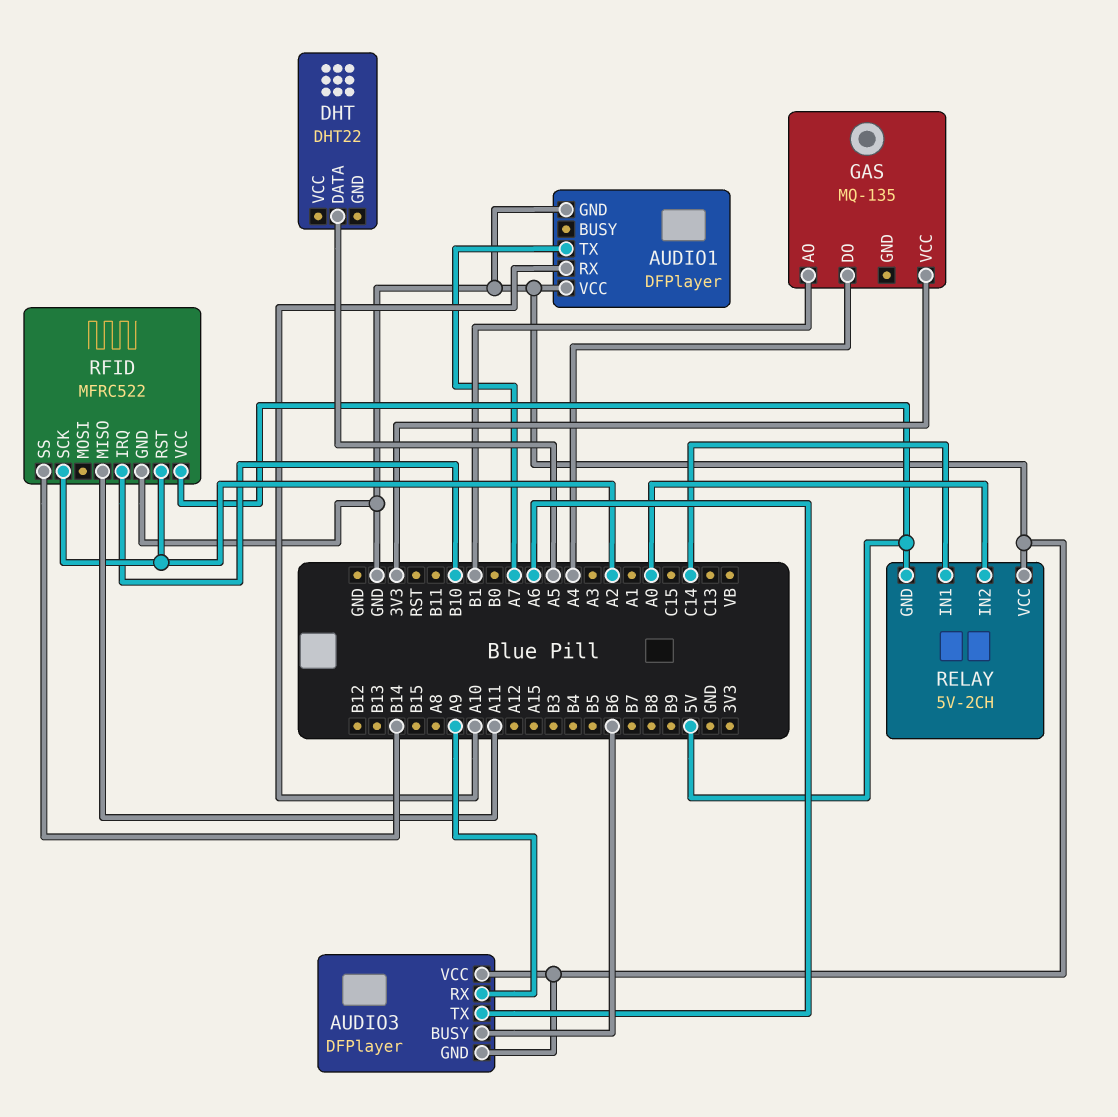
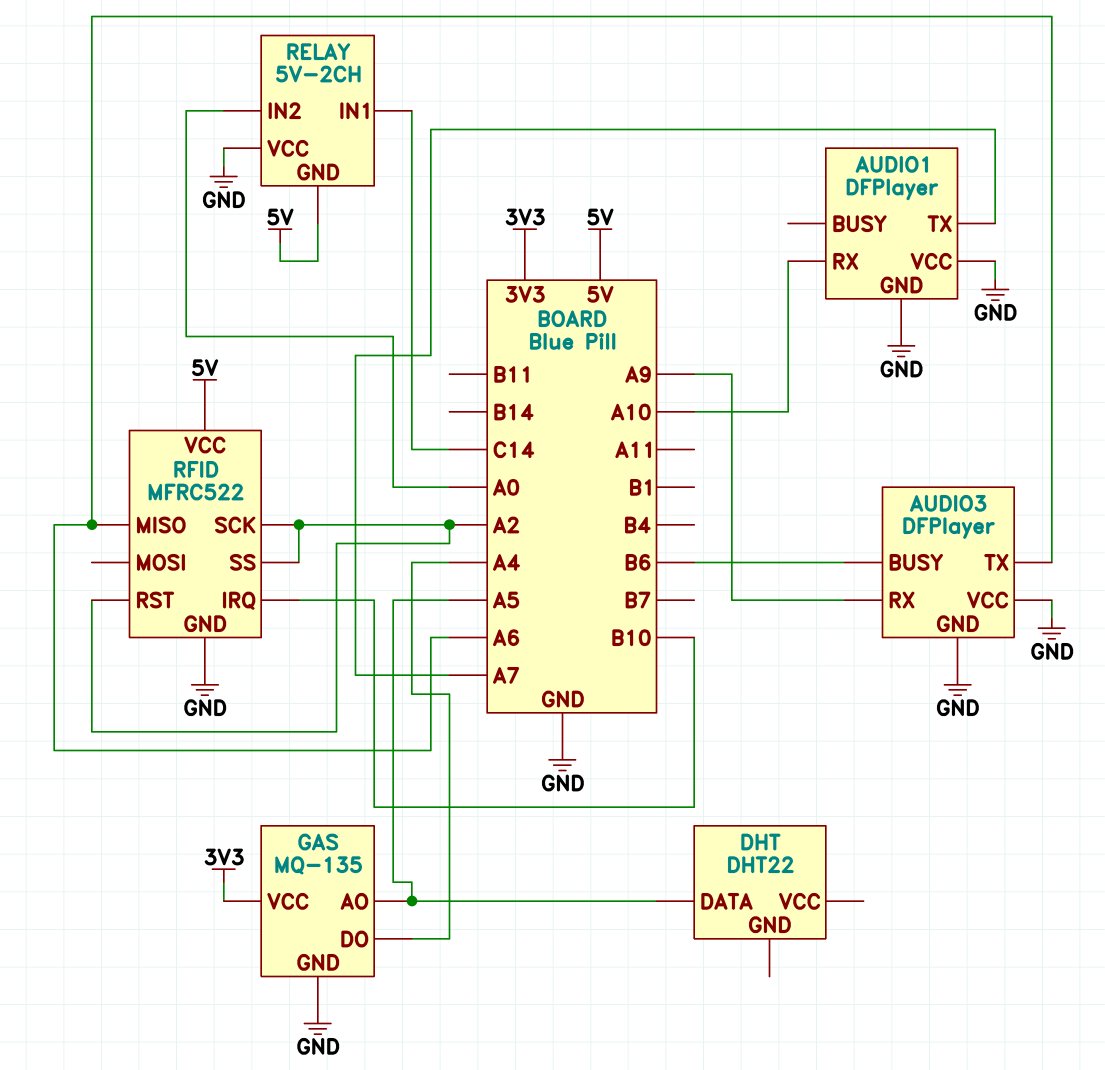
GAS pin AO: B1 -> A5
GAS pin GND: none -> GND
RFID pin MISO: A11 -> A6
RFID pin SS: B14 -> A2

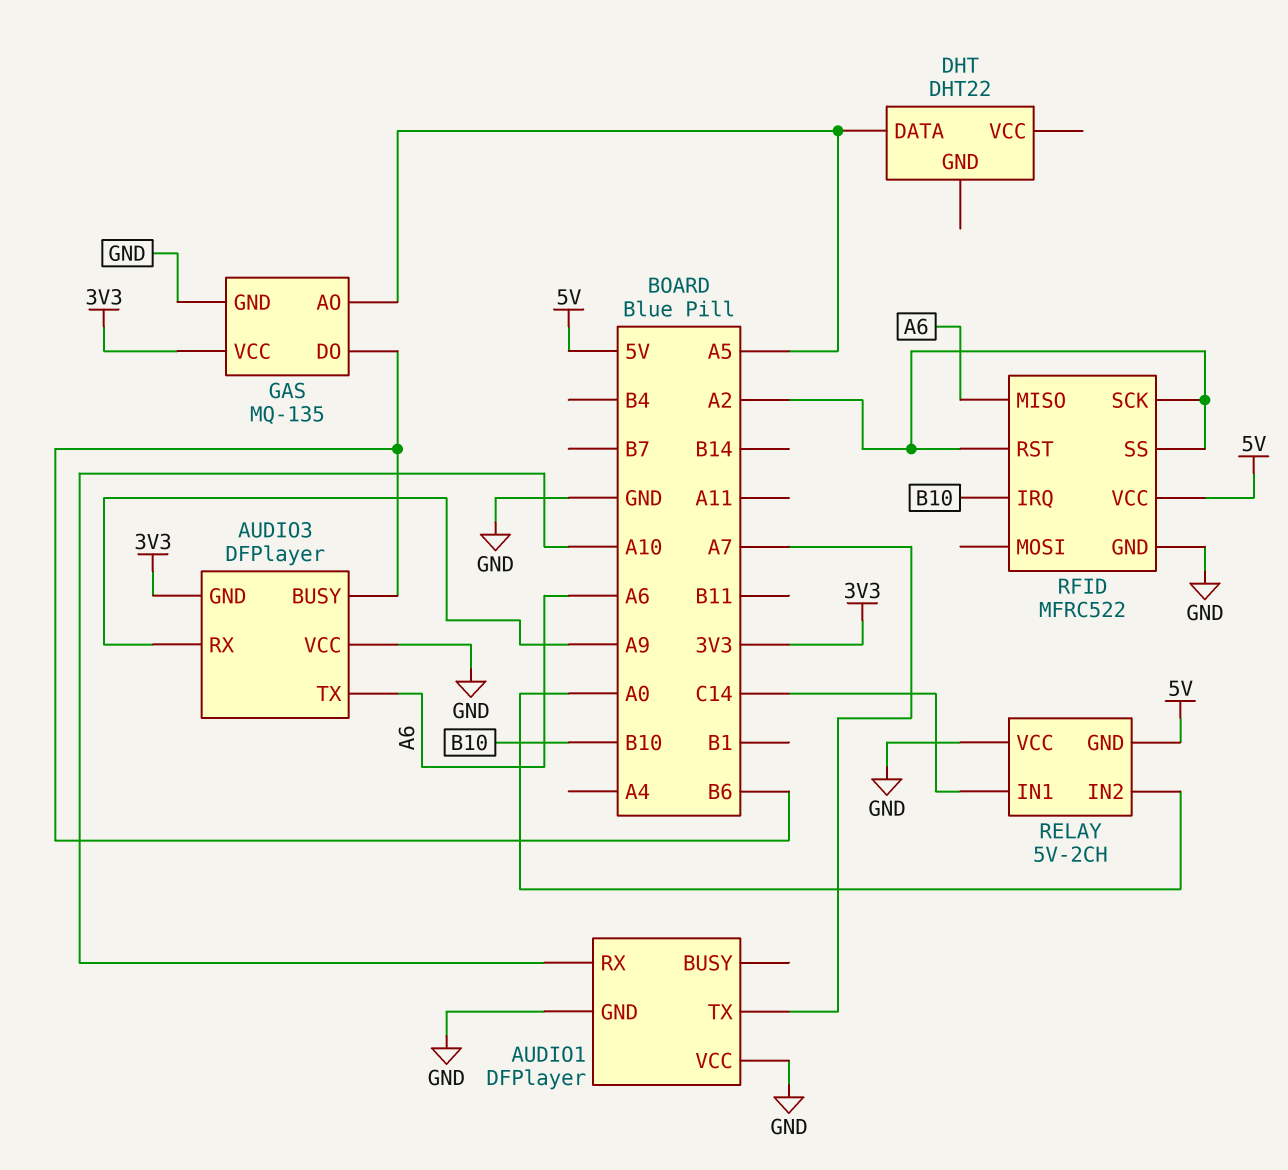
AUDIO3 pin GND: GND -> 3V3
GAS pin DO: A4 -> B6

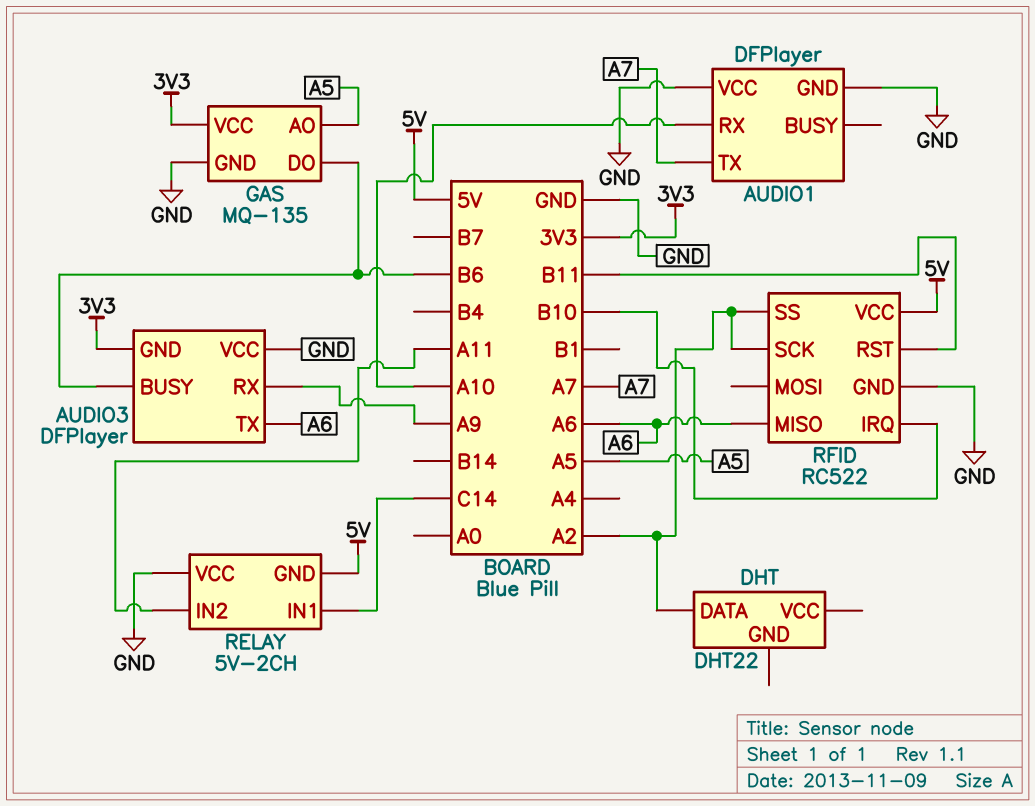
DHT pin DATA: A5 -> A2
RELAY pin IN2: A0 -> A11
RFID: MFRC522 -> RC522
RFID pin RST: A2 -> B11

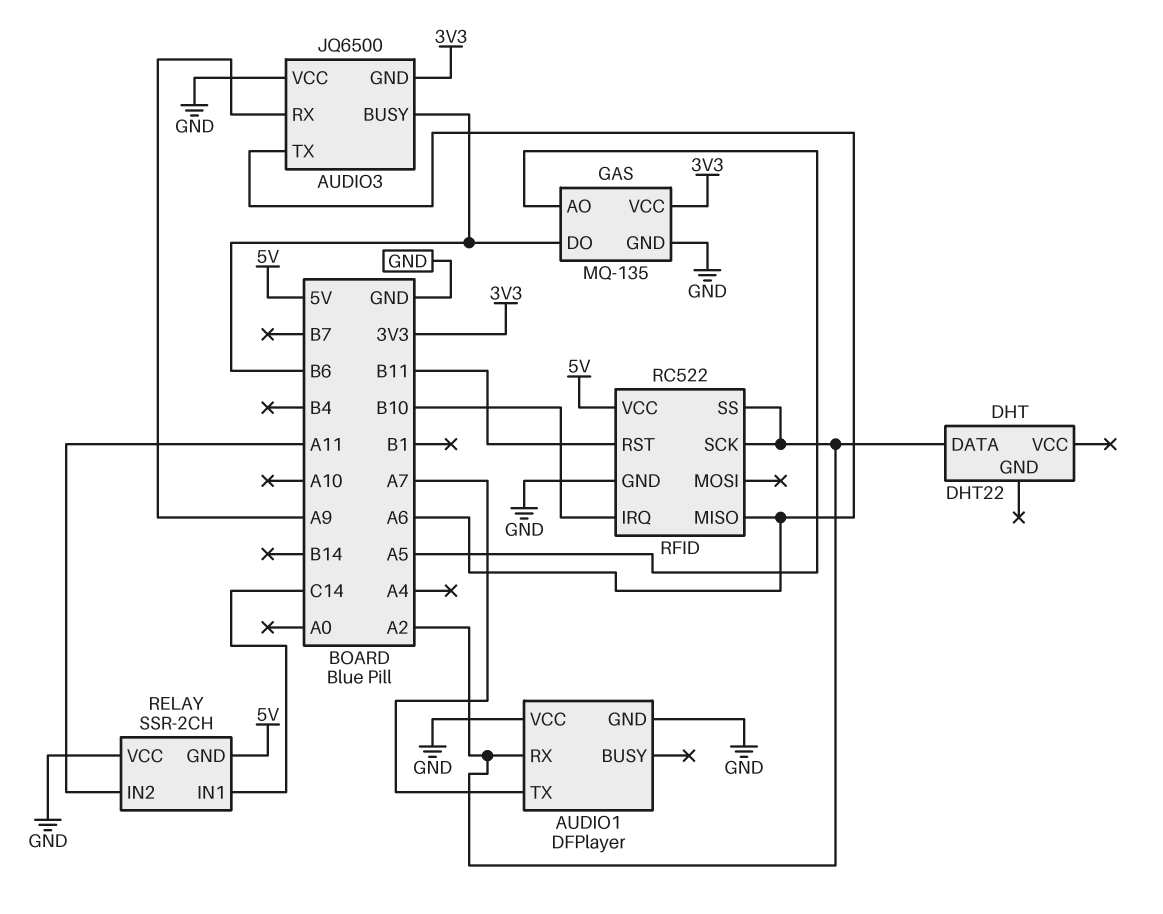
AUDIO1 pin RX: A10 -> A2
AUDIO3: DFPlayer -> JQ6500
RELAY: 5V-2CH -> SSR-2CH

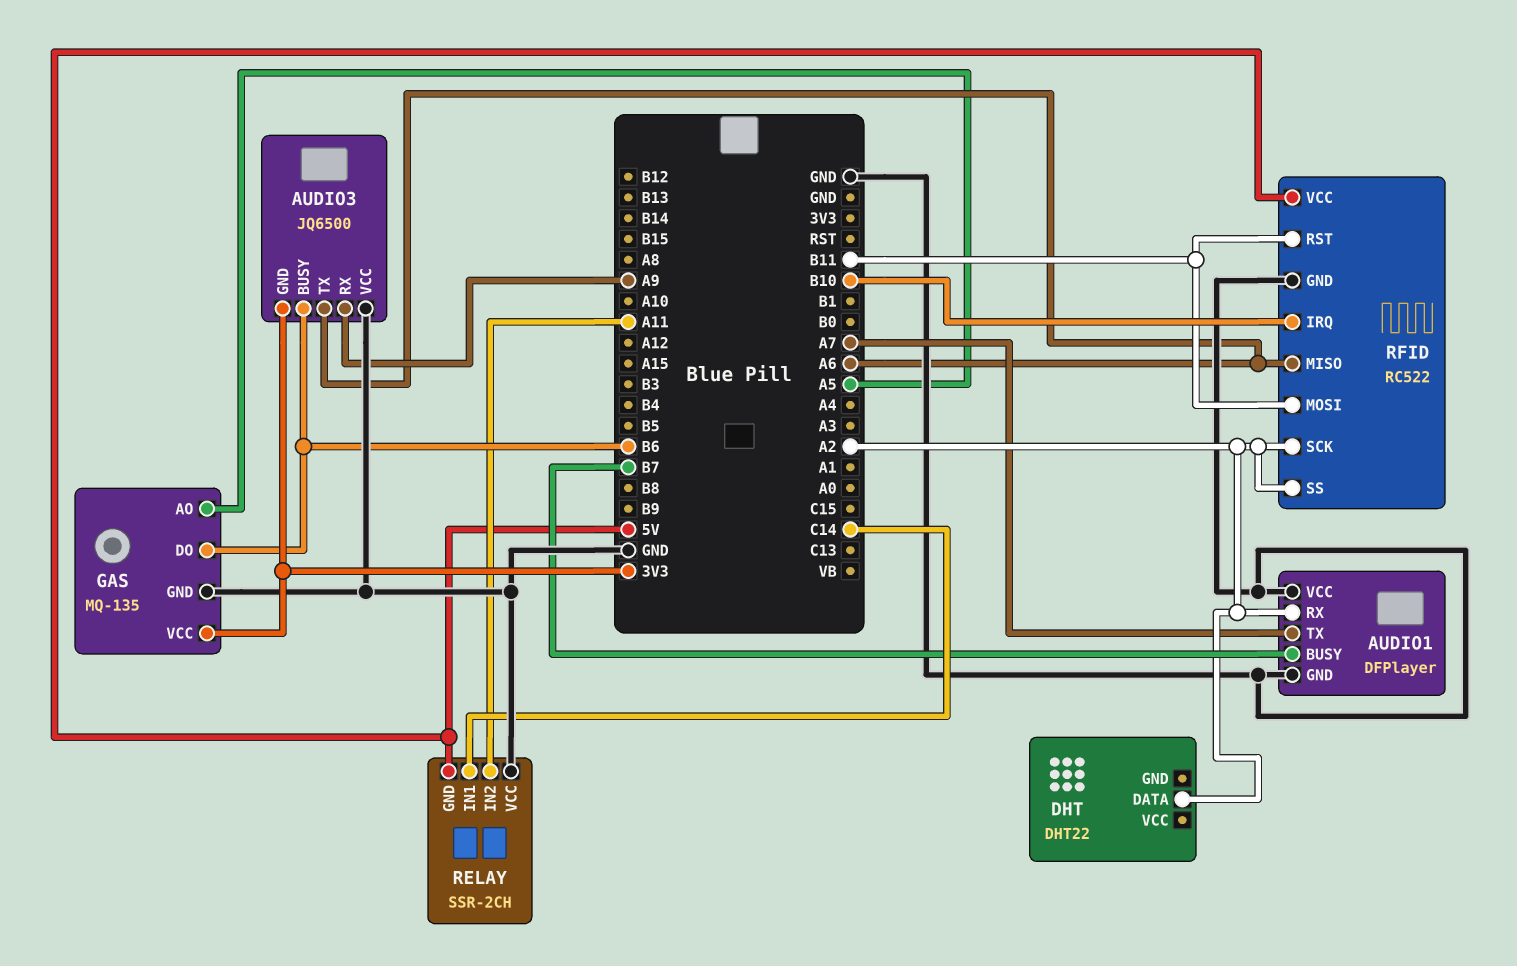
AUDIO1 pin BUSY: none -> B7
RFID pin MOSI: none -> B11

